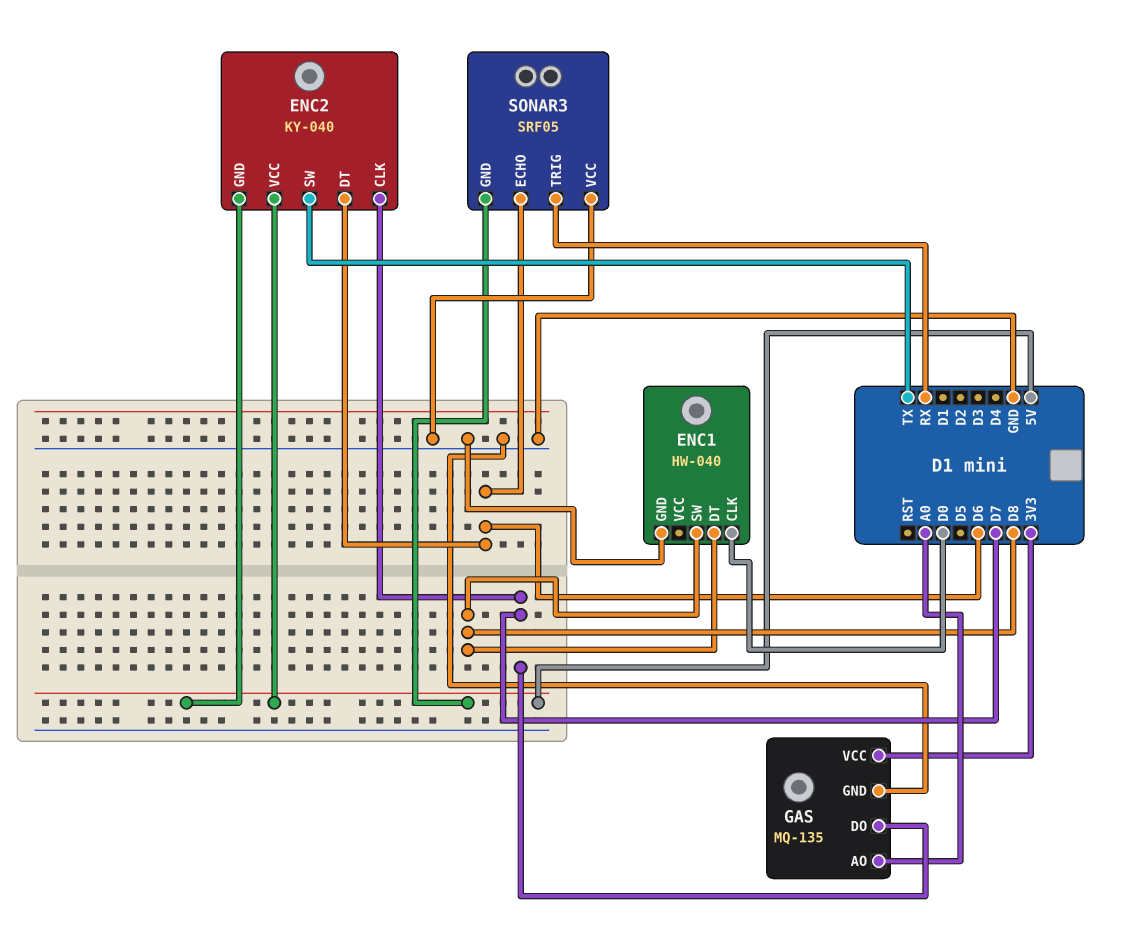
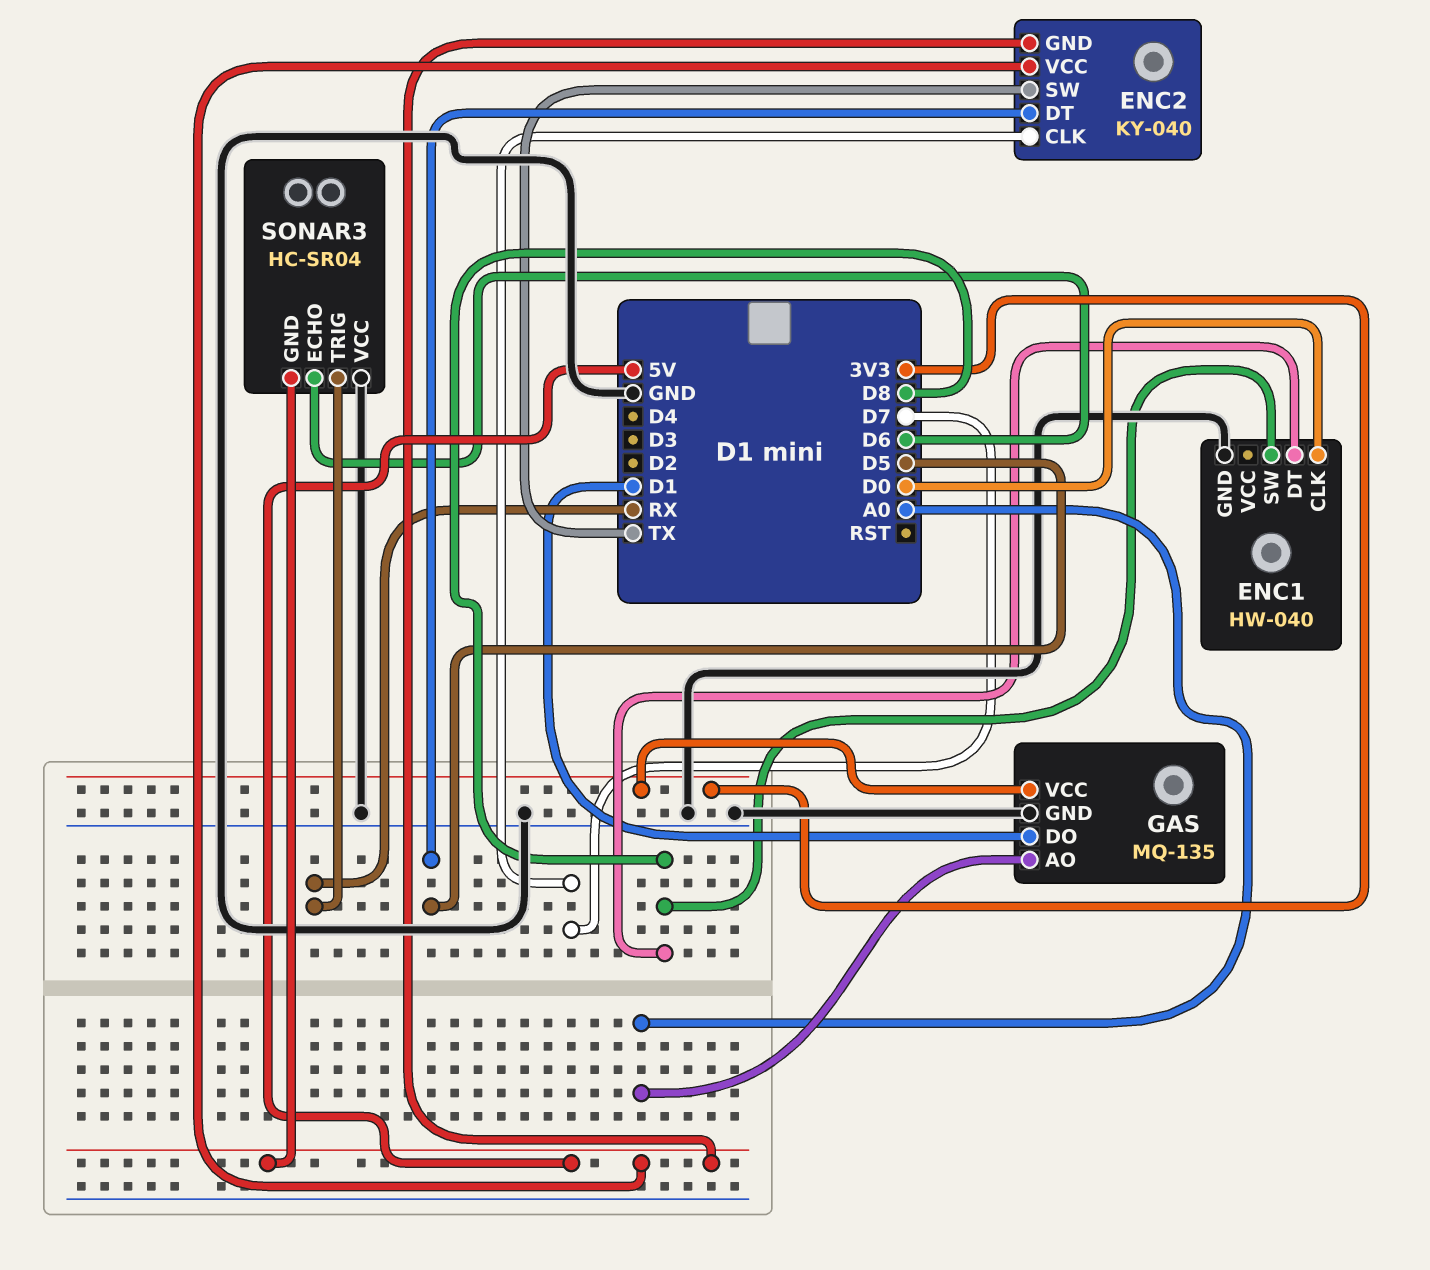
ENC2 pin DT: D6 -> D5
GAS pin DO: D7 -> D1
SONAR3: SRF05 -> HC-SR04

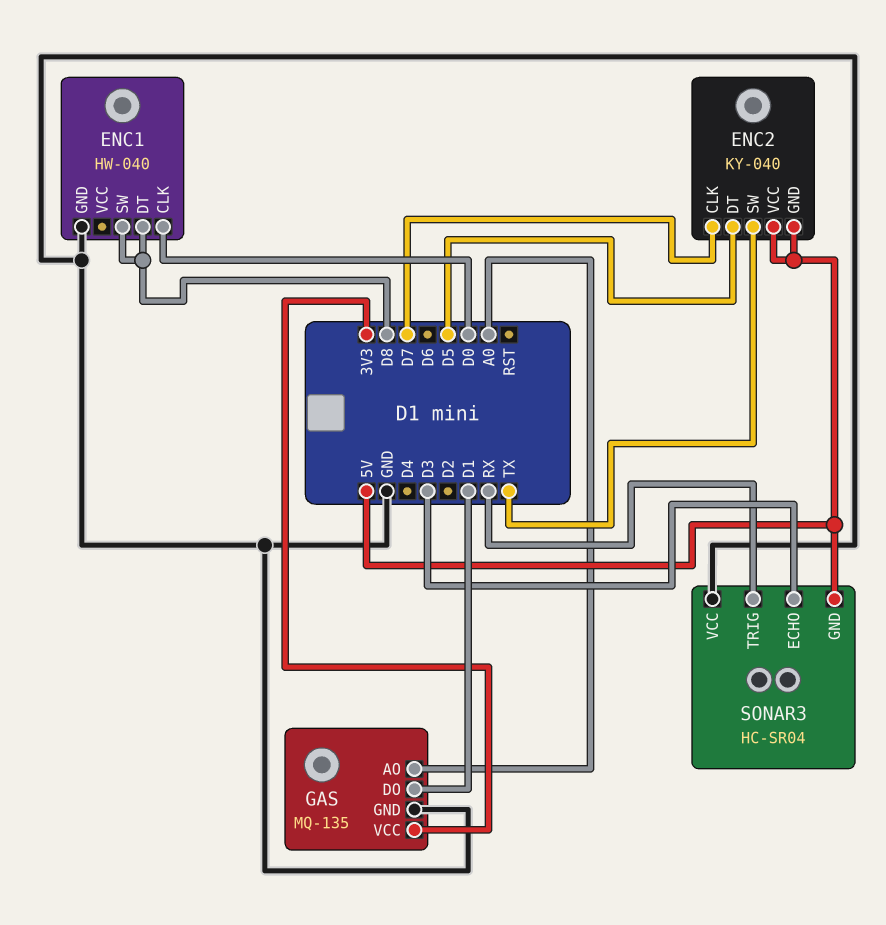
SONAR3 pin ECHO: D6 -> D3

